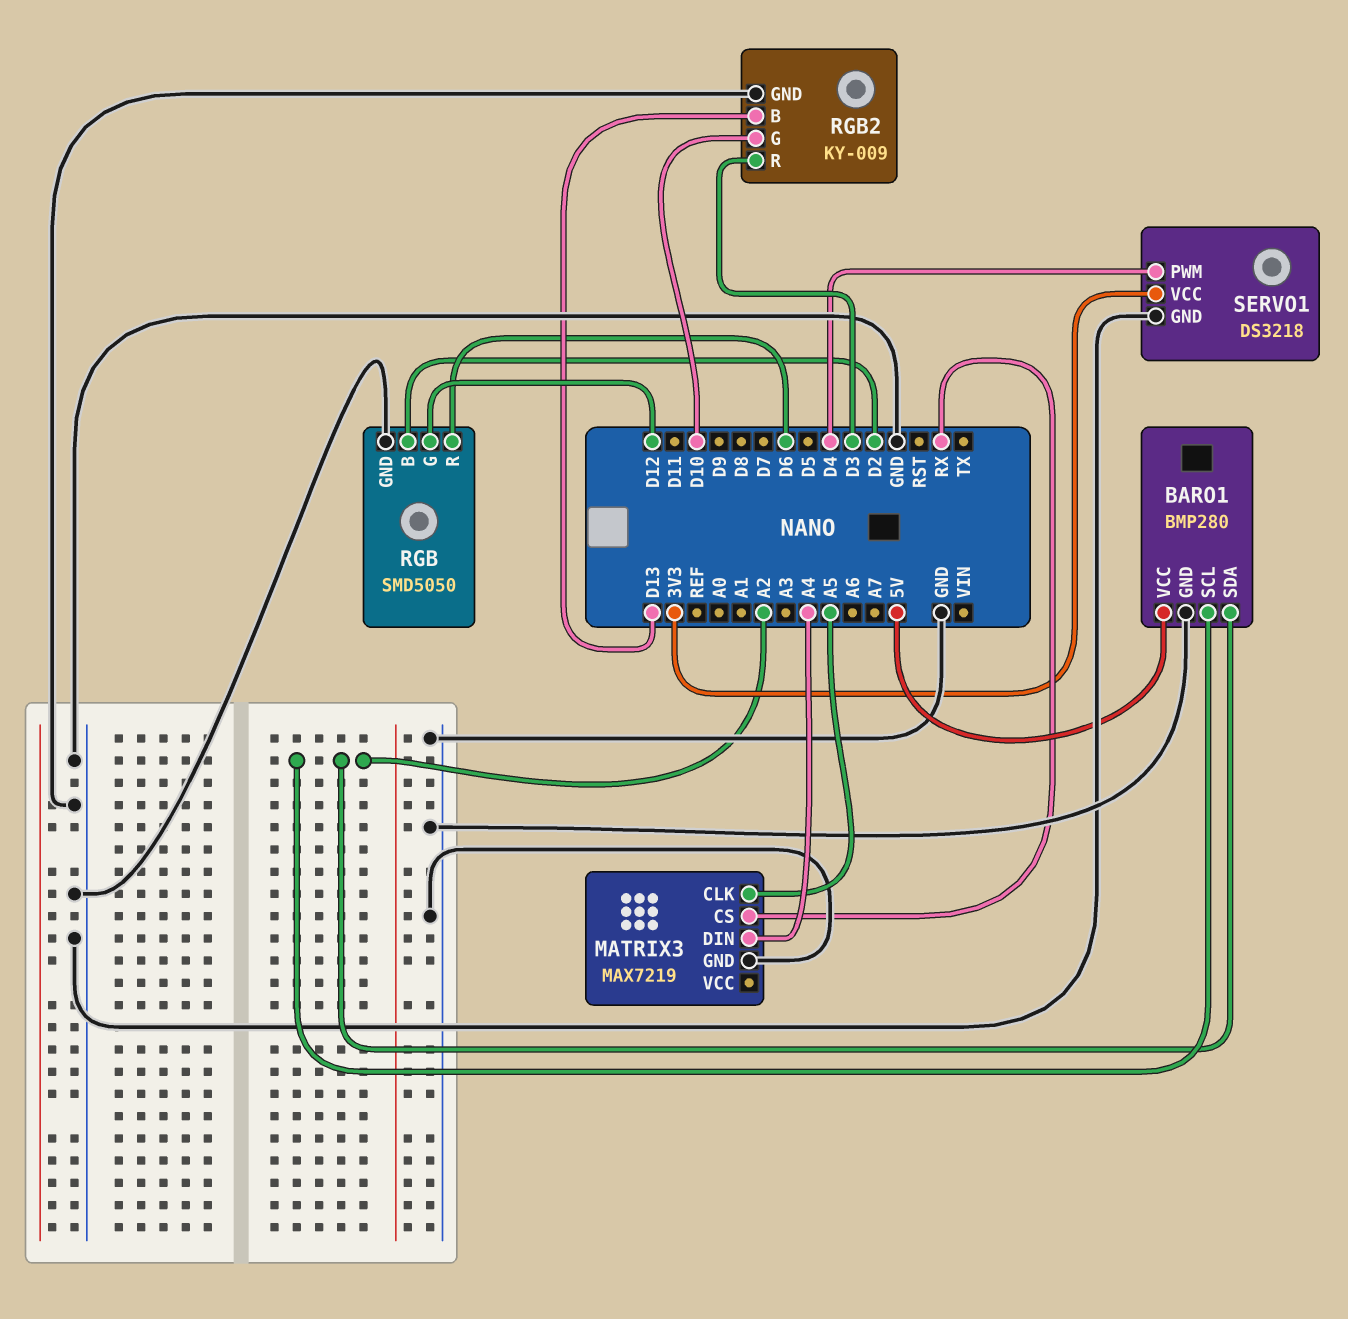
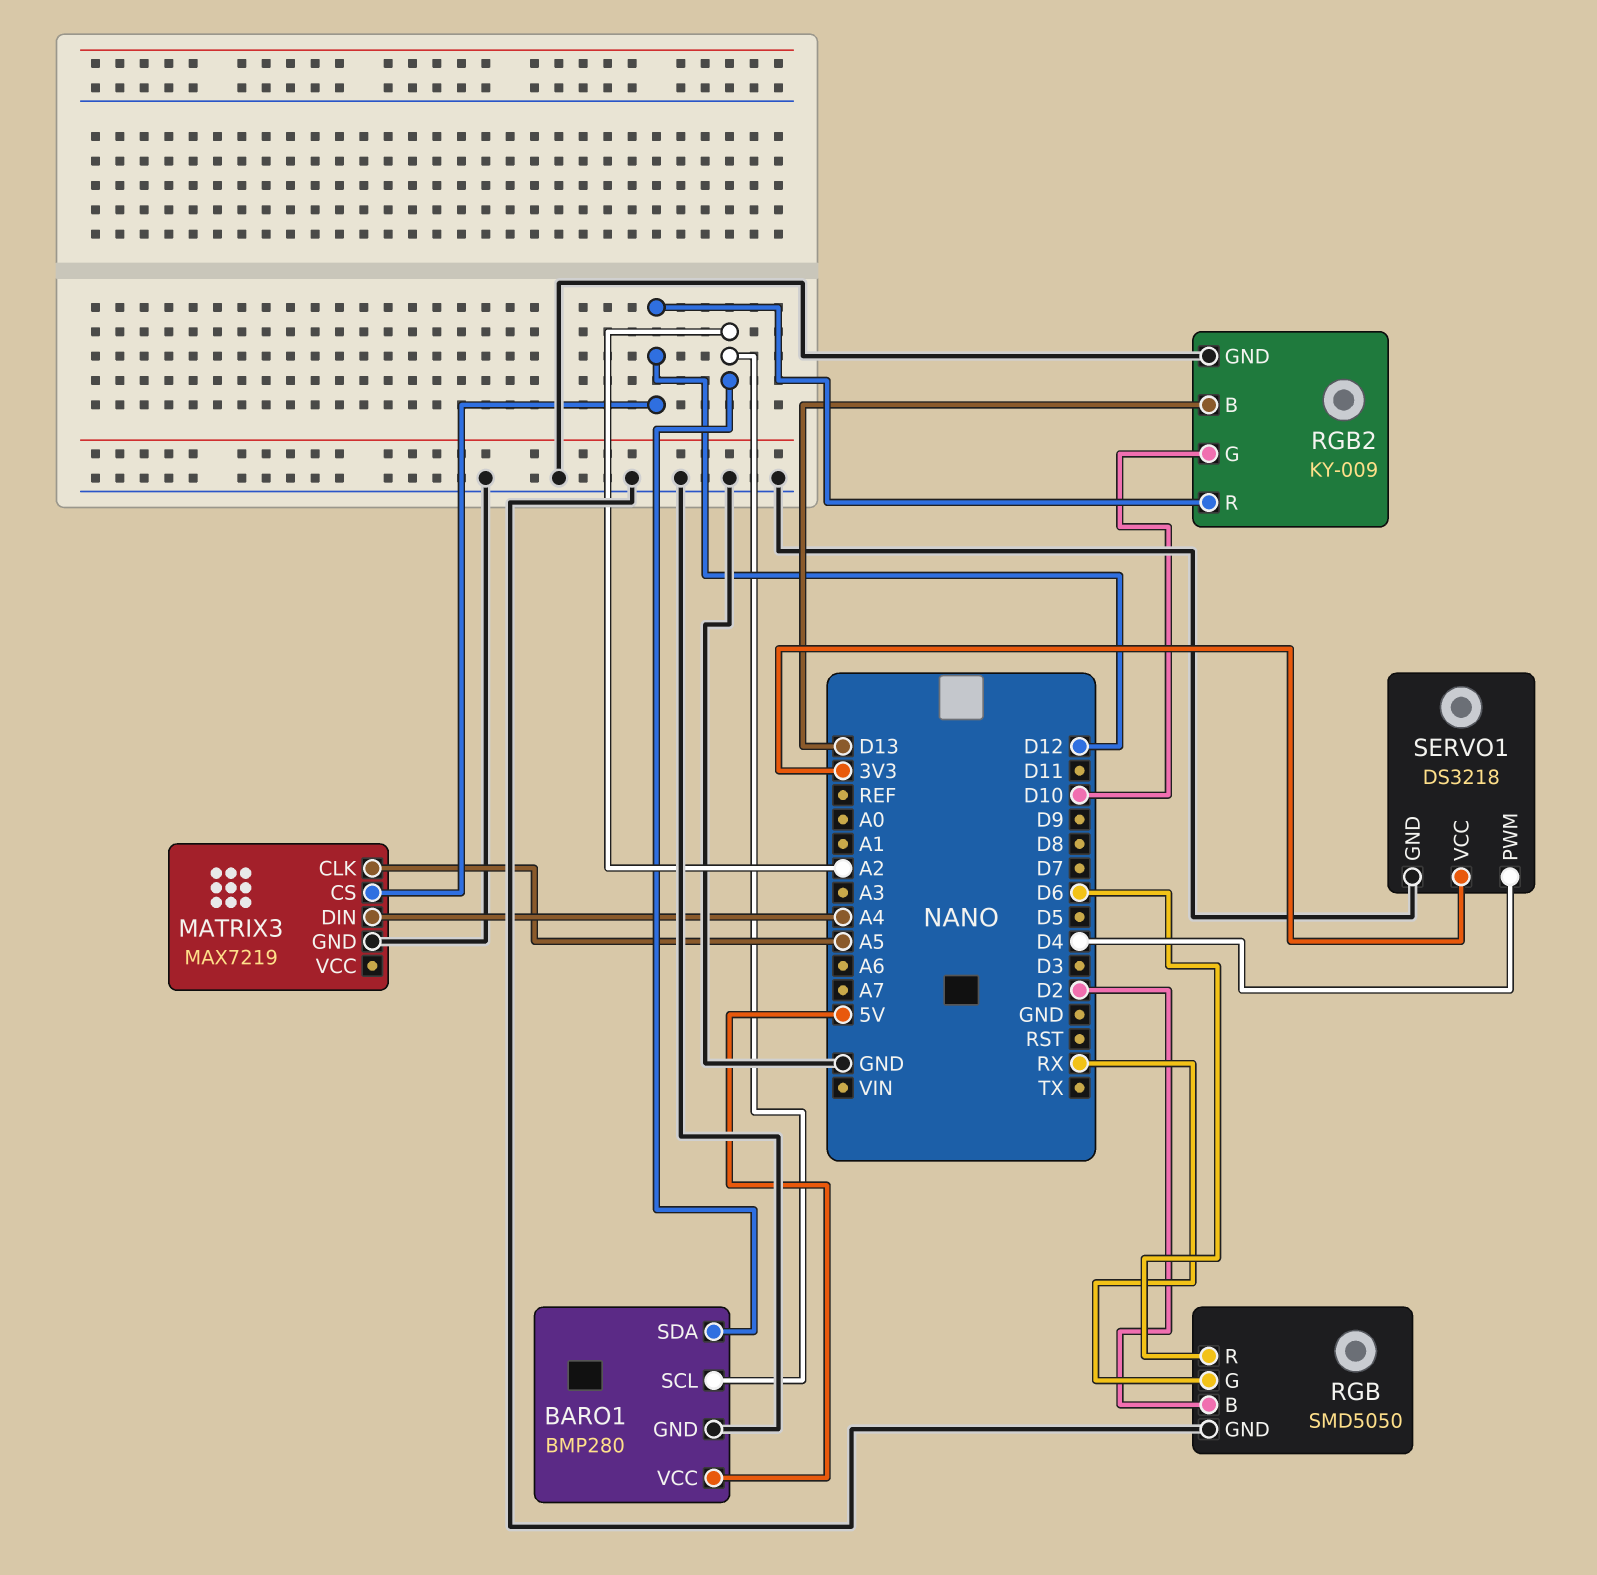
MATRIX3 pin CS: RX -> D12
RGB pin G: D12 -> RX
RGB2 pin R: D3 -> D12

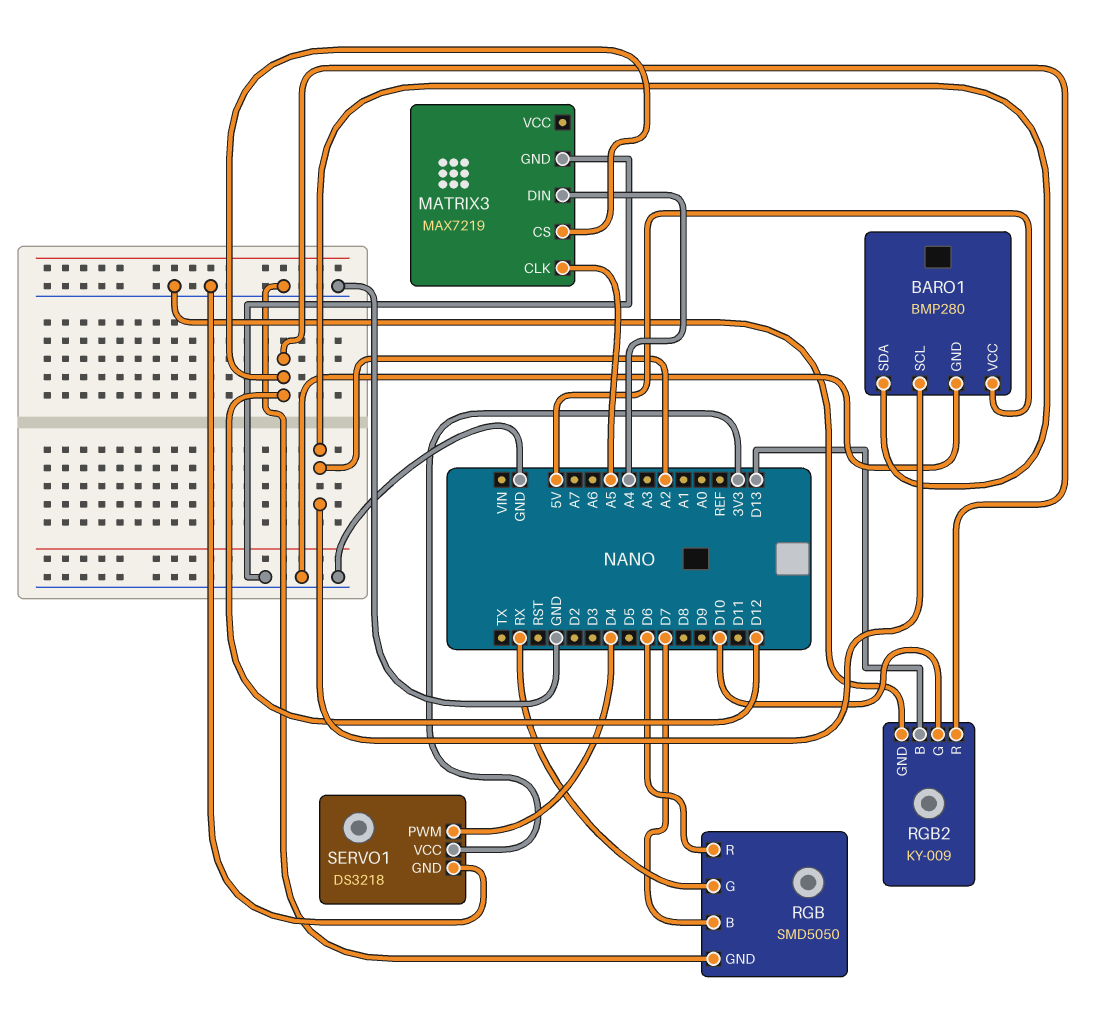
RGB pin B: D2 -> D7

